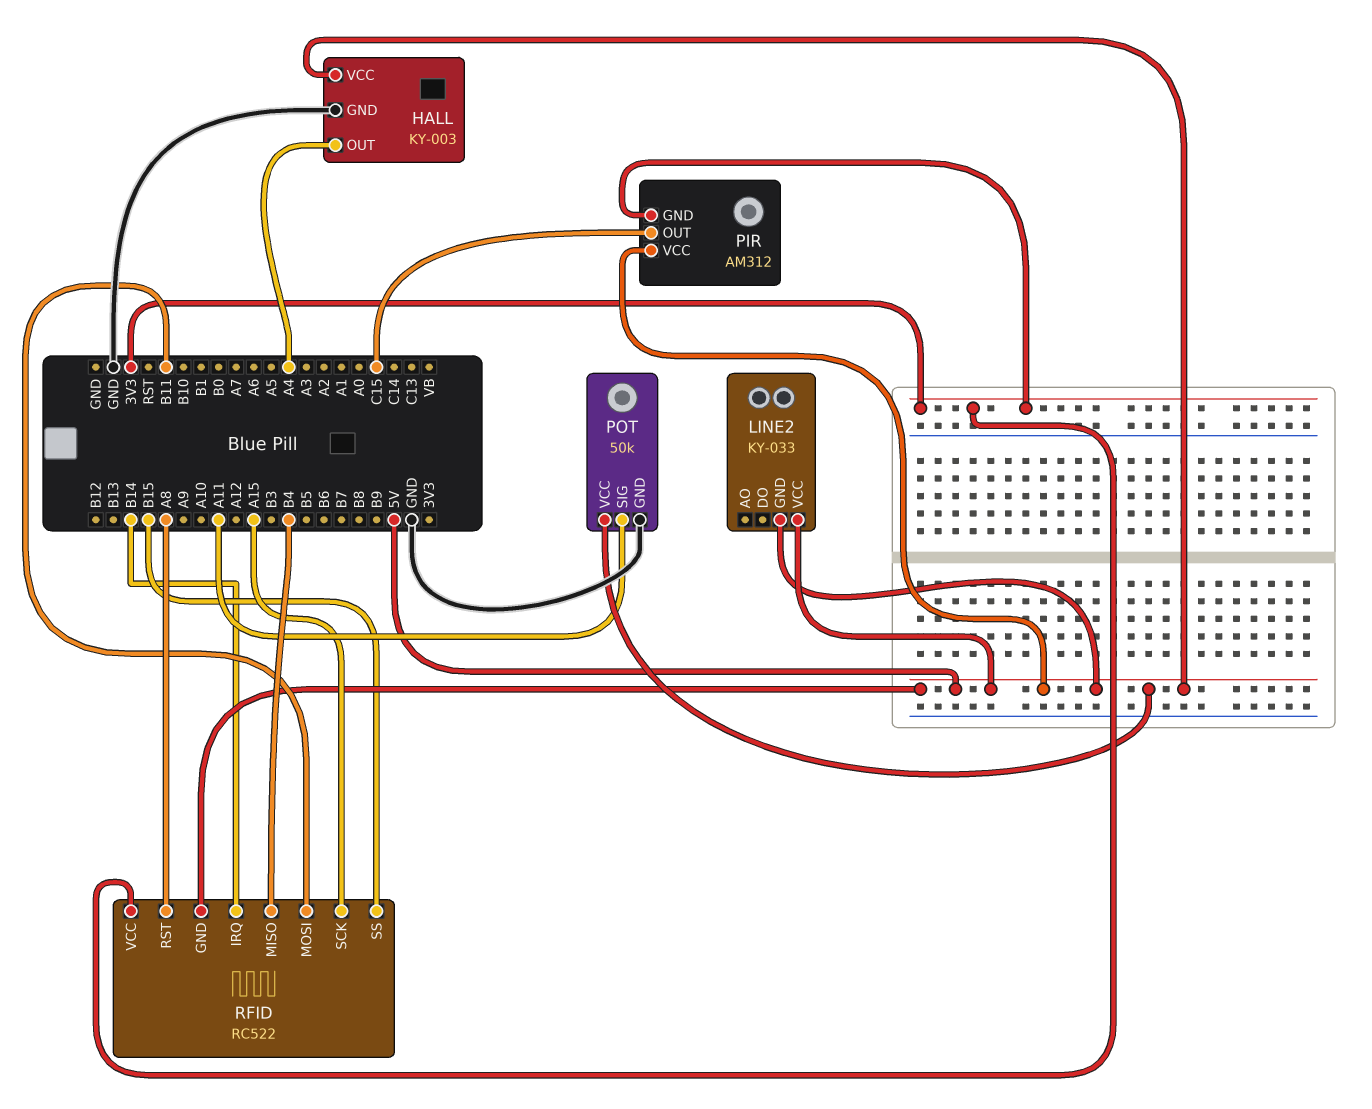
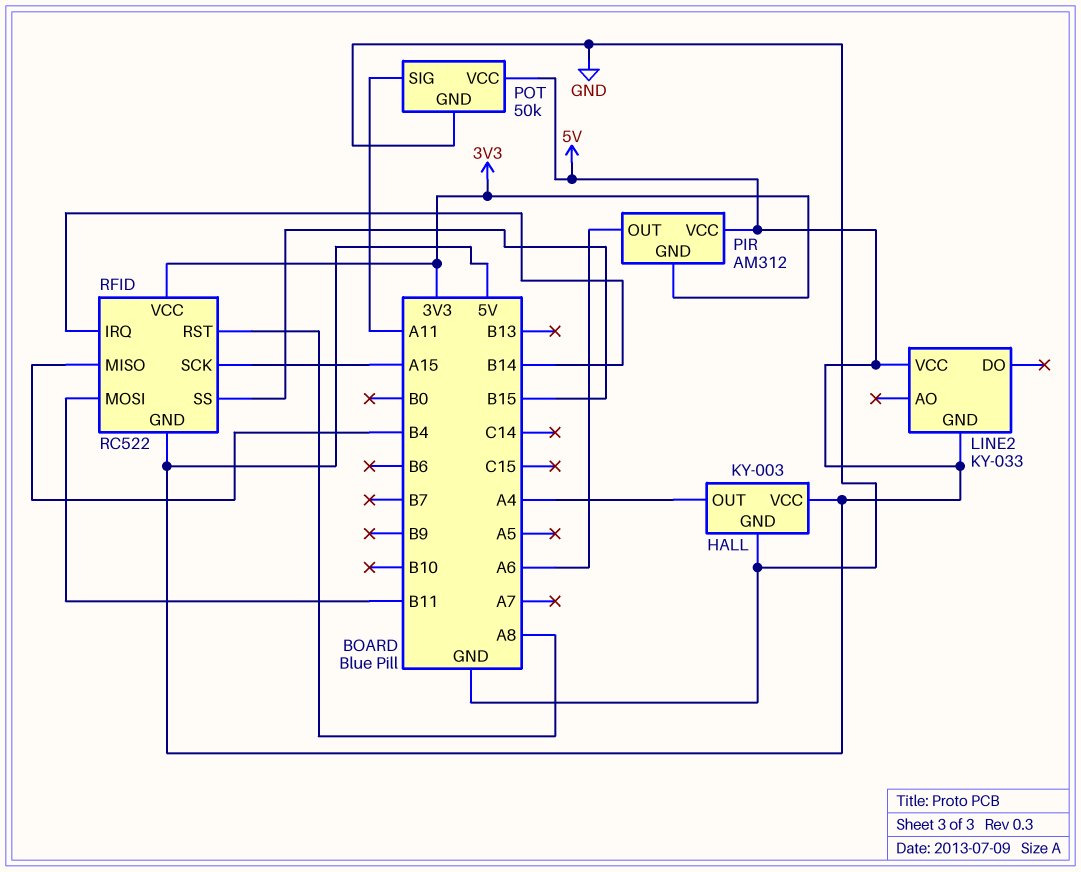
PIR pin OUT: C15 -> A6

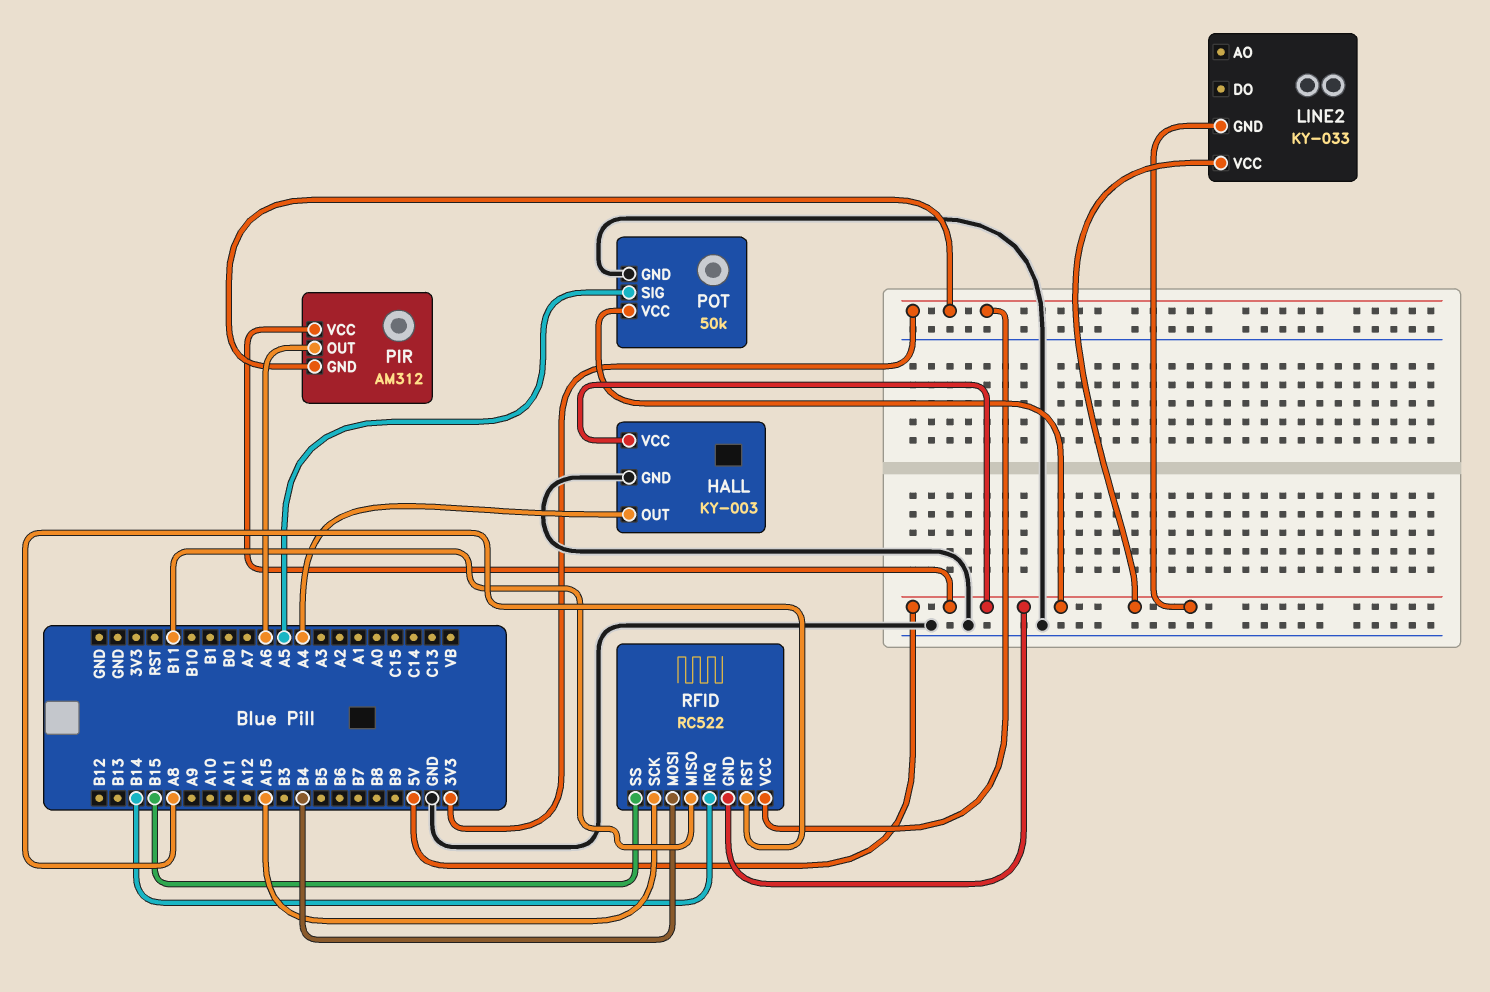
POT pin SIG: A11 -> A5
RFID pin MISO: B4 -> B11
RFID pin MOSI: B11 -> B4

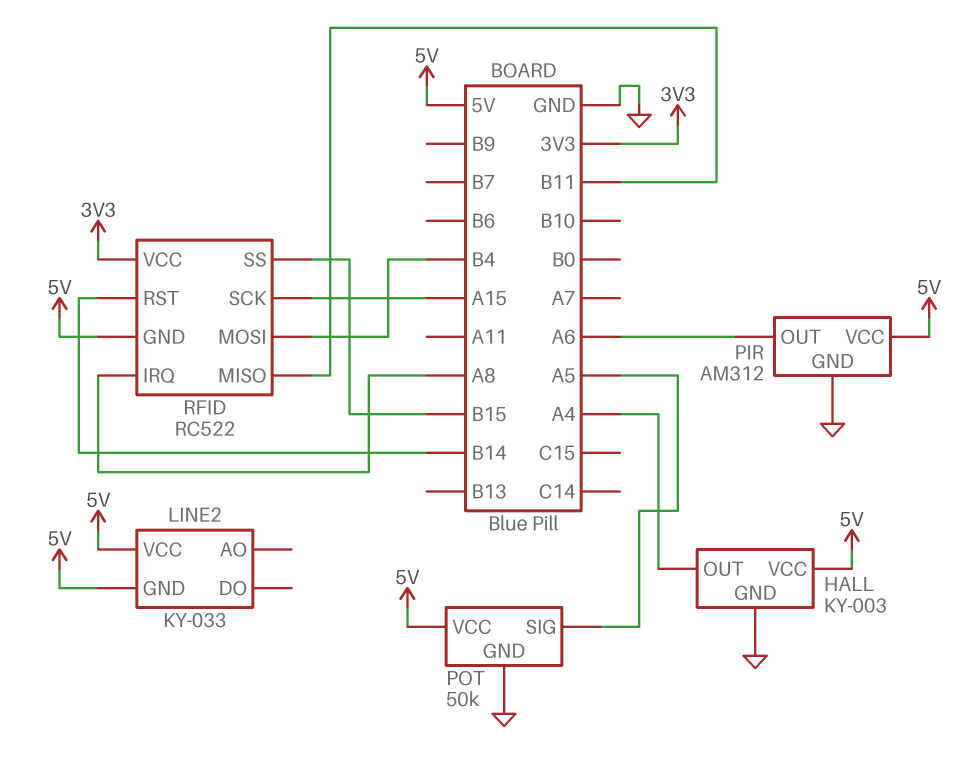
PIR pin GND: 3V3 -> GND
RFID pin IRQ: B14 -> A8
RFID pin RST: A8 -> B14

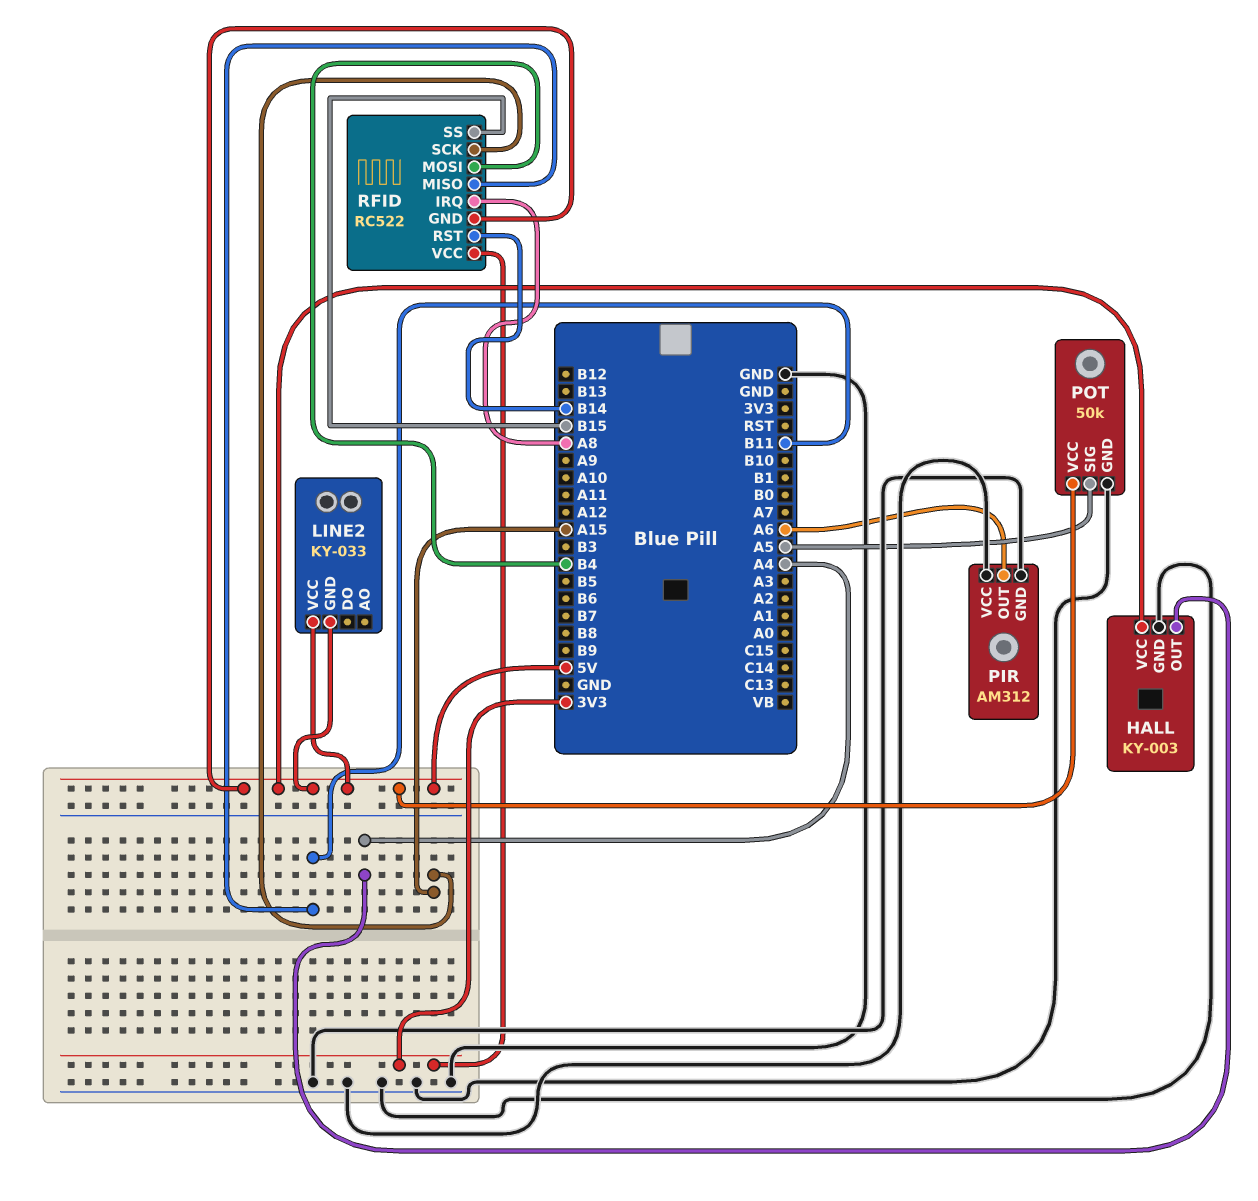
PIR pin VCC: 5V -> GND

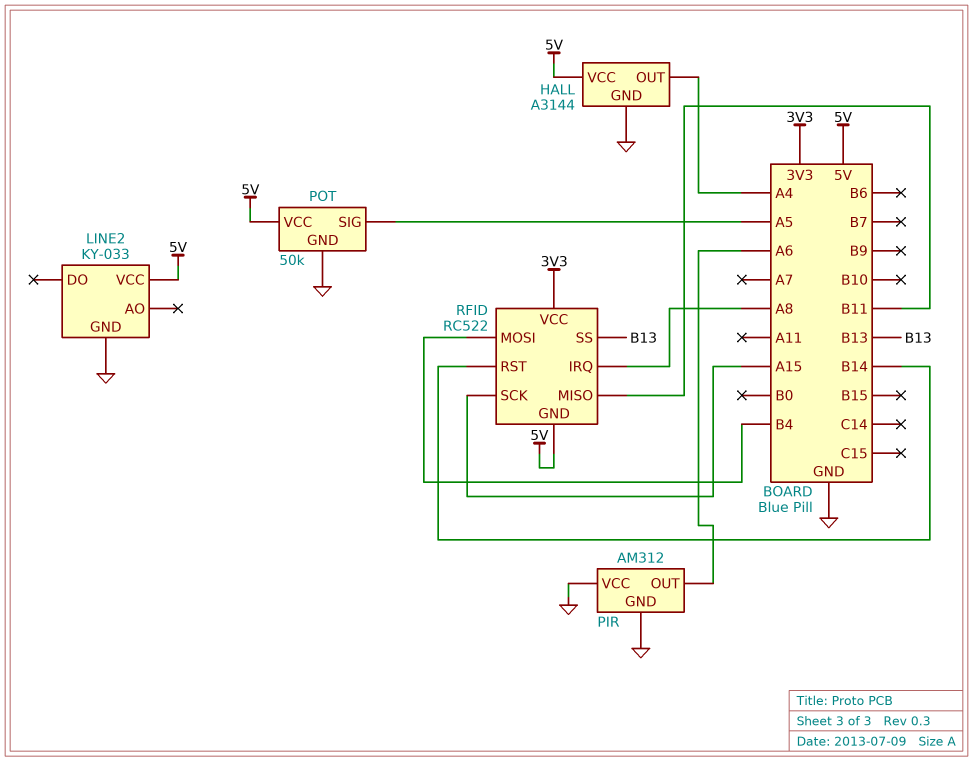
HALL: KY-003 -> A3144
LINE2 pin GND: 5V -> GND
RFID pin SS: B15 -> B13

